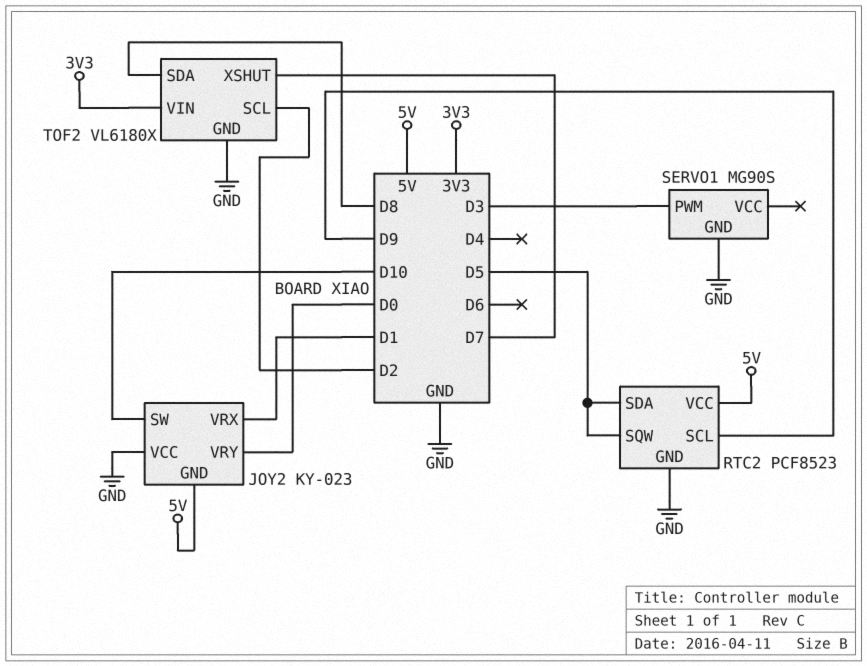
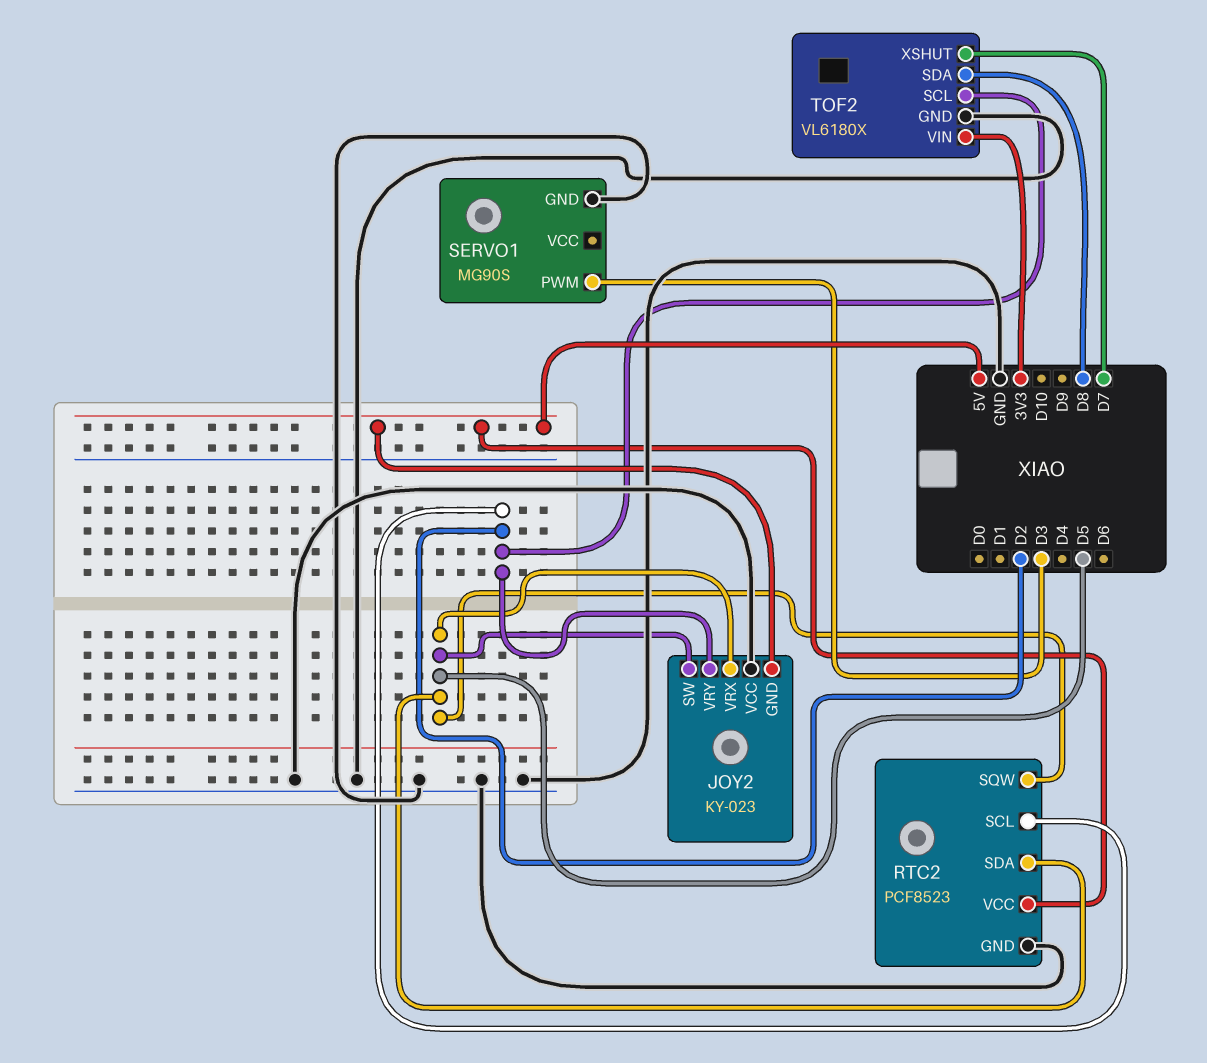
JOY2 pin SW: D10 -> D5
JOY2 pin VRX: D1 -> D5
JOY2 pin VRY: D0 -> D2
RTC2 pin SCL: D9 -> D2

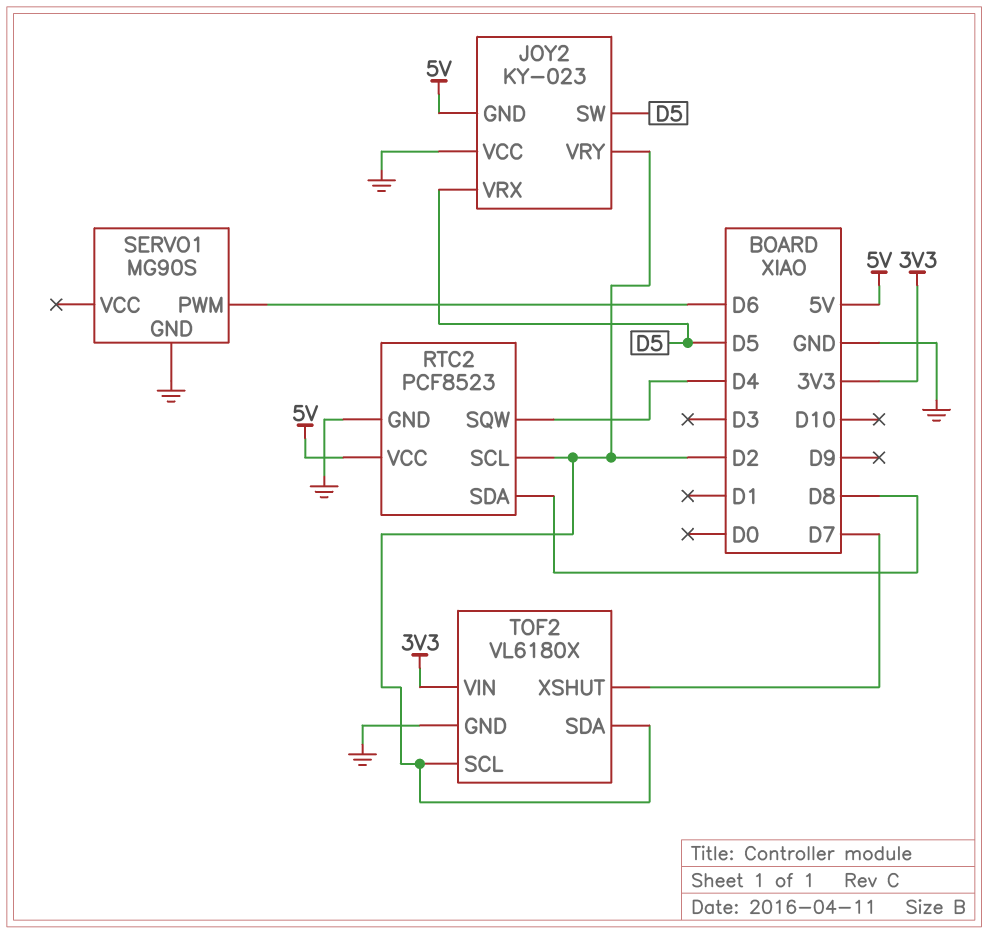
RTC2 pin SDA: D5 -> D8
RTC2 pin SQW: D5 -> D4
SERVO1 pin PWM: D3 -> D6
TOF2 pin SDA: D8 -> D2

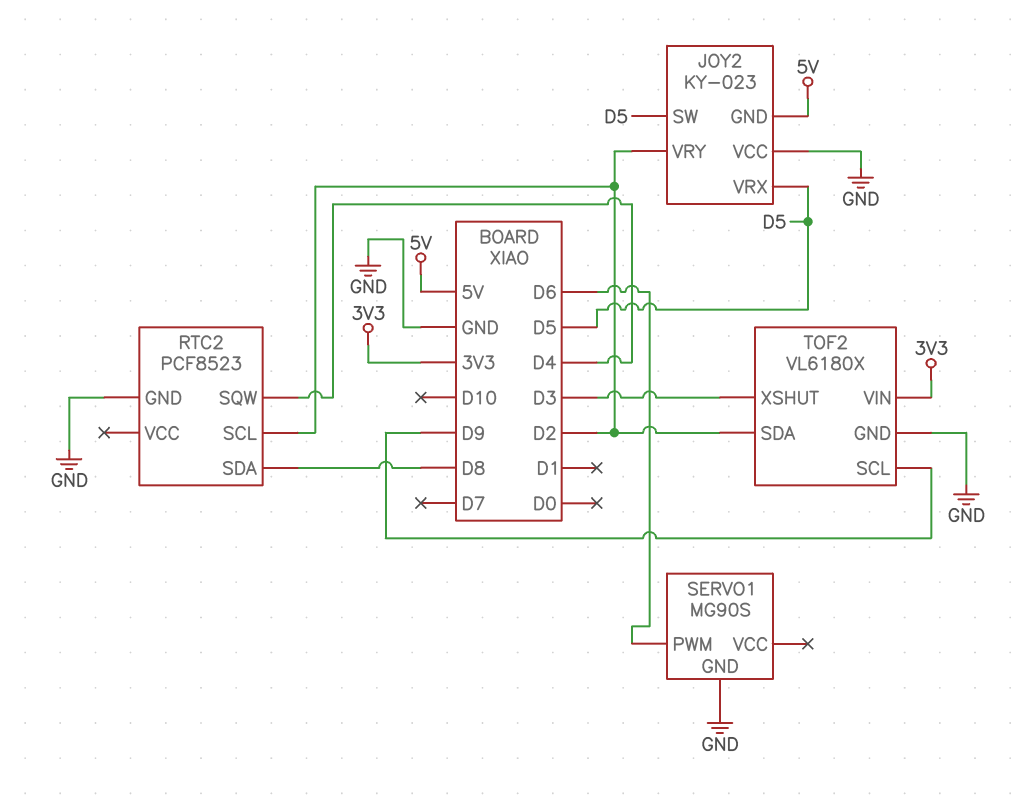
RTC2 pin VCC: 5V -> none
TOF2 pin SCL: D2 -> D9
TOF2 pin XSHUT: D7 -> D3

